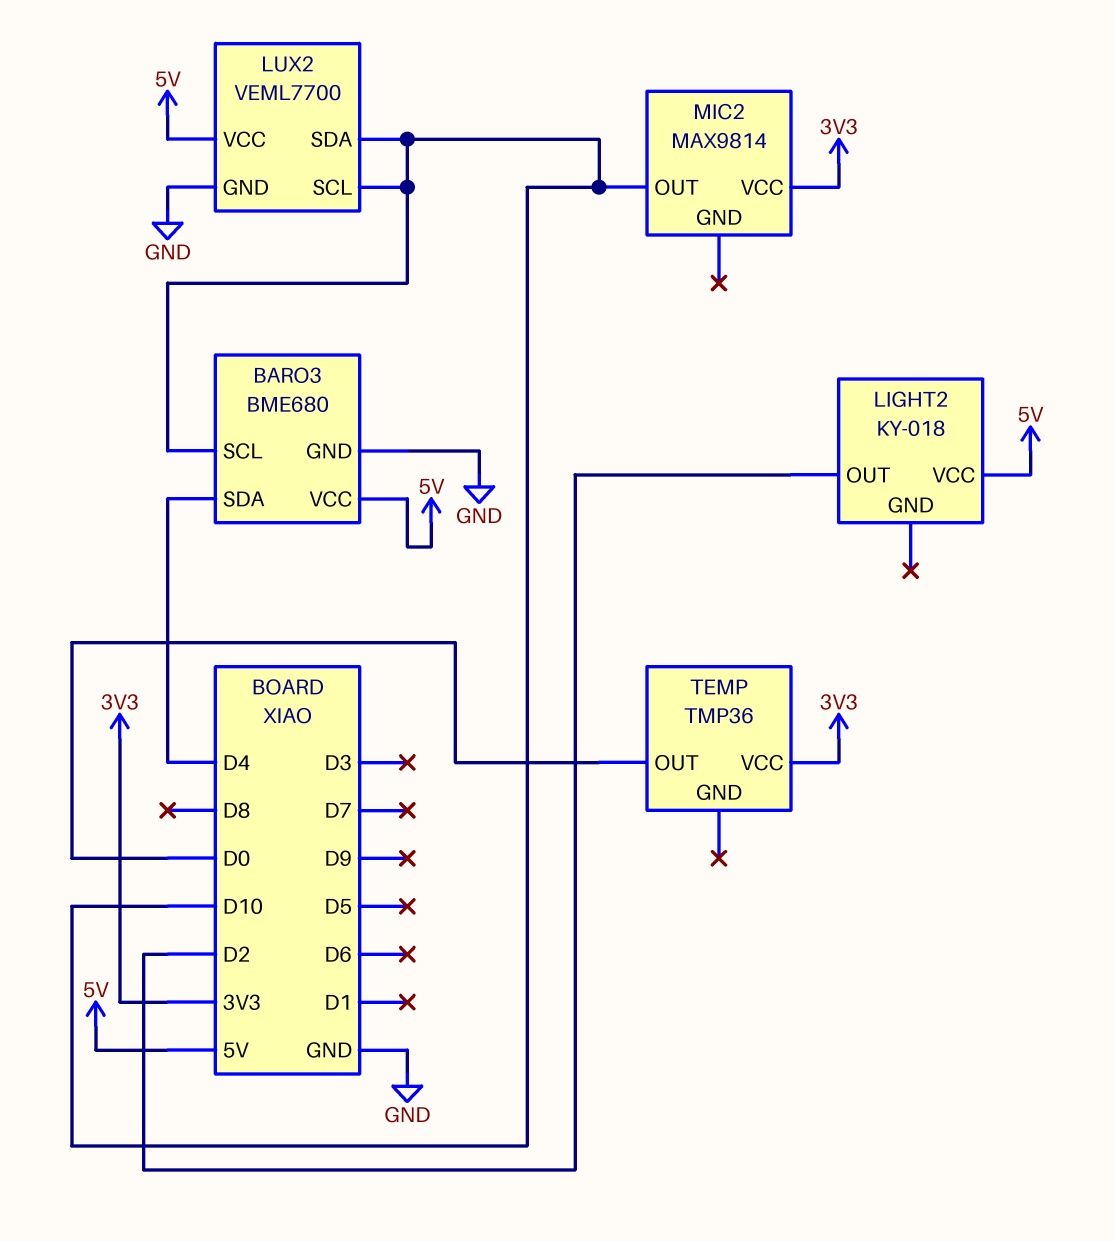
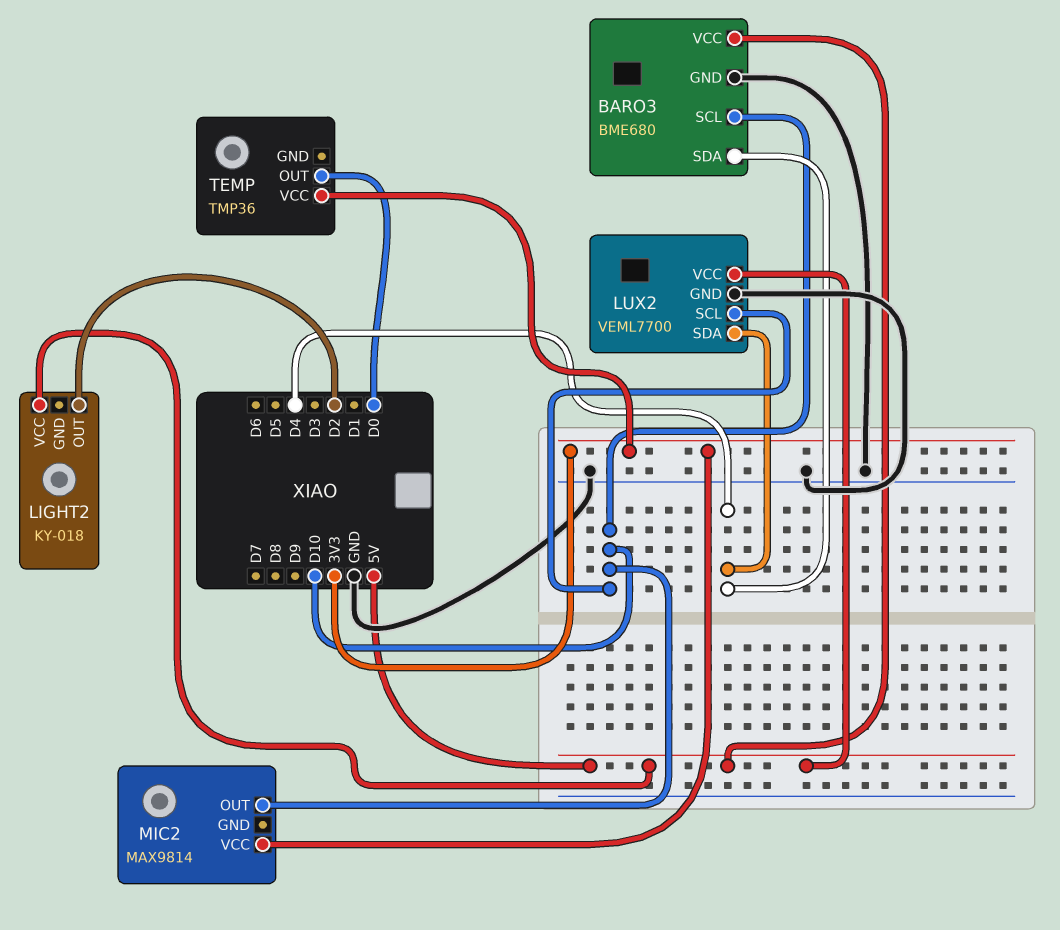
LUX2 pin SDA: D10 -> D4

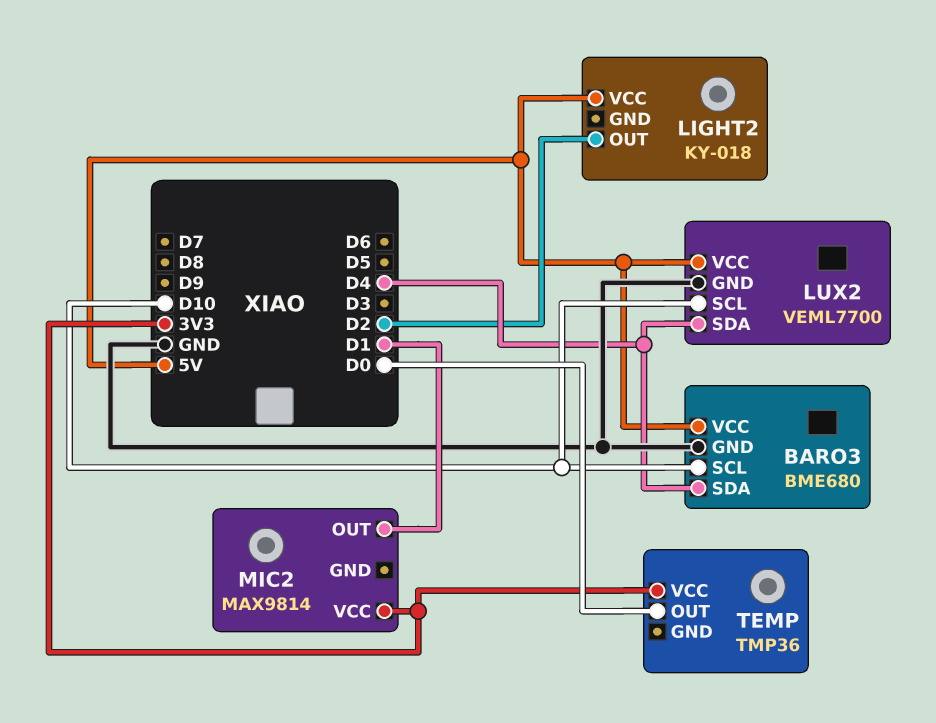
MIC2 pin OUT: D10 -> D1

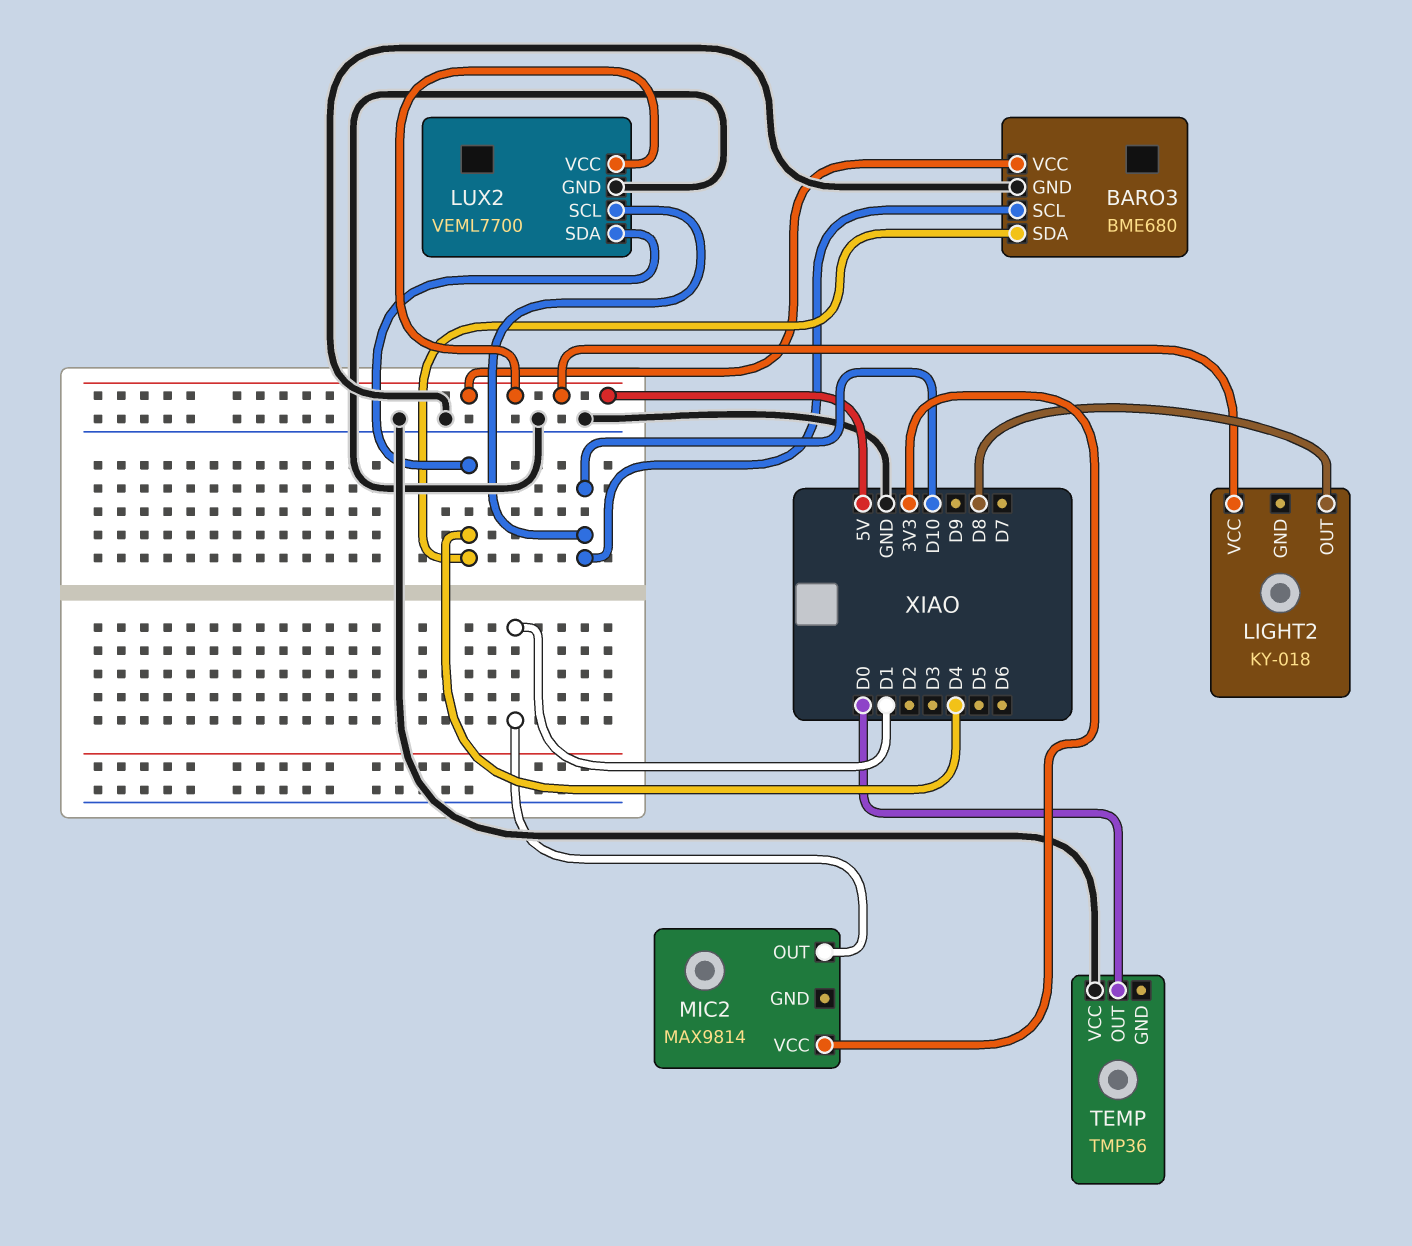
LIGHT2 pin OUT: D2 -> D8
TEMP pin VCC: 3V3 -> GND

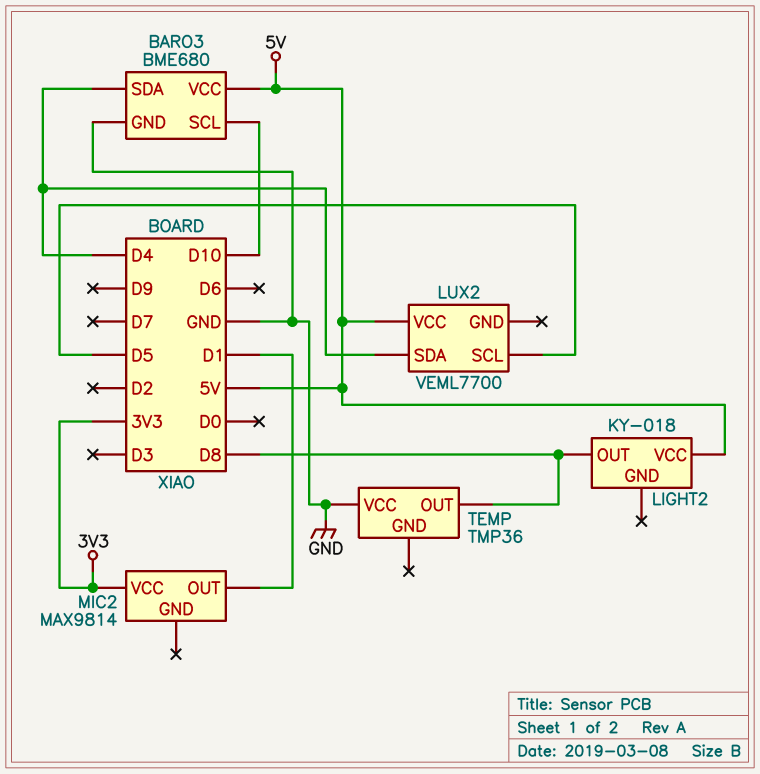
LUX2 pin GND: GND -> none
LUX2 pin SCL: D10 -> D5
TEMP pin OUT: D0 -> D8

